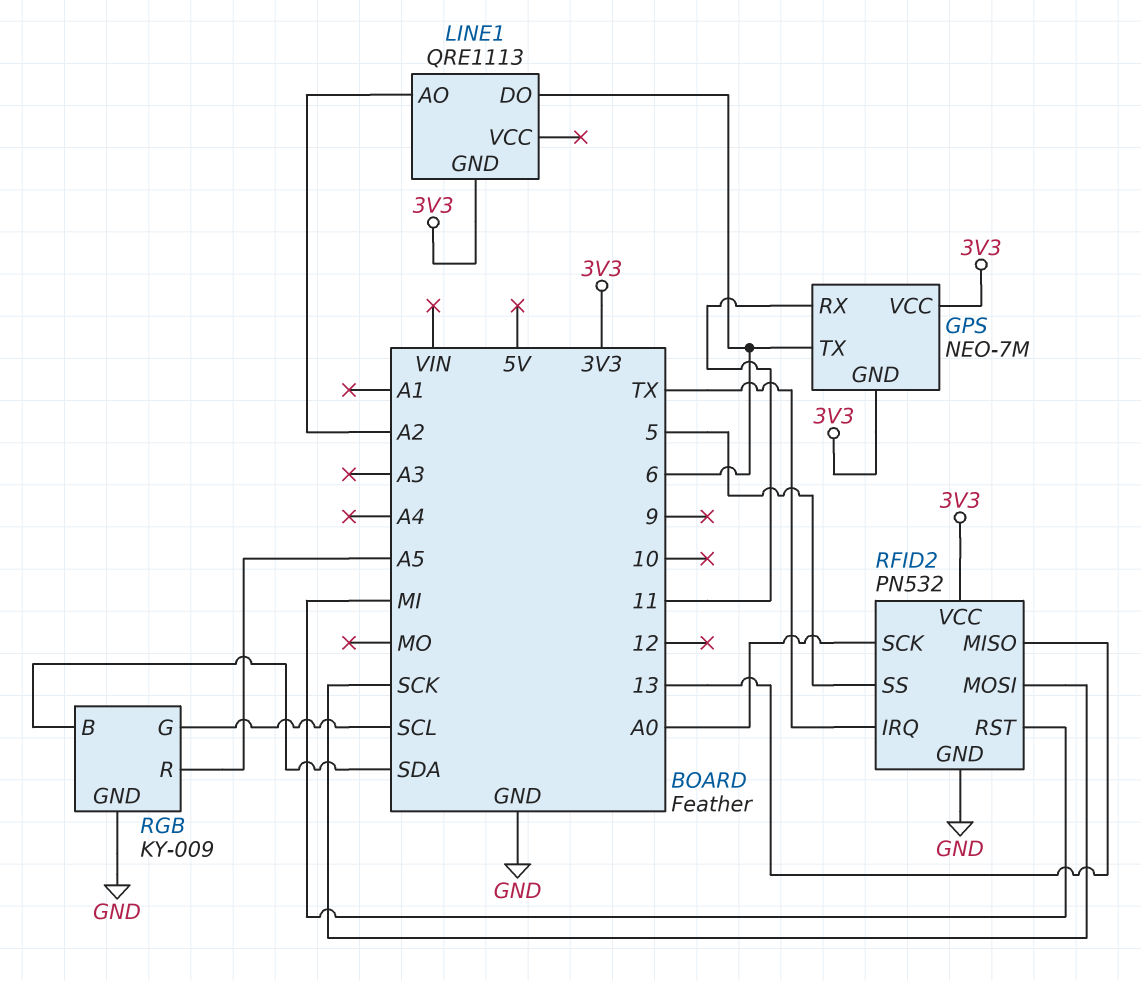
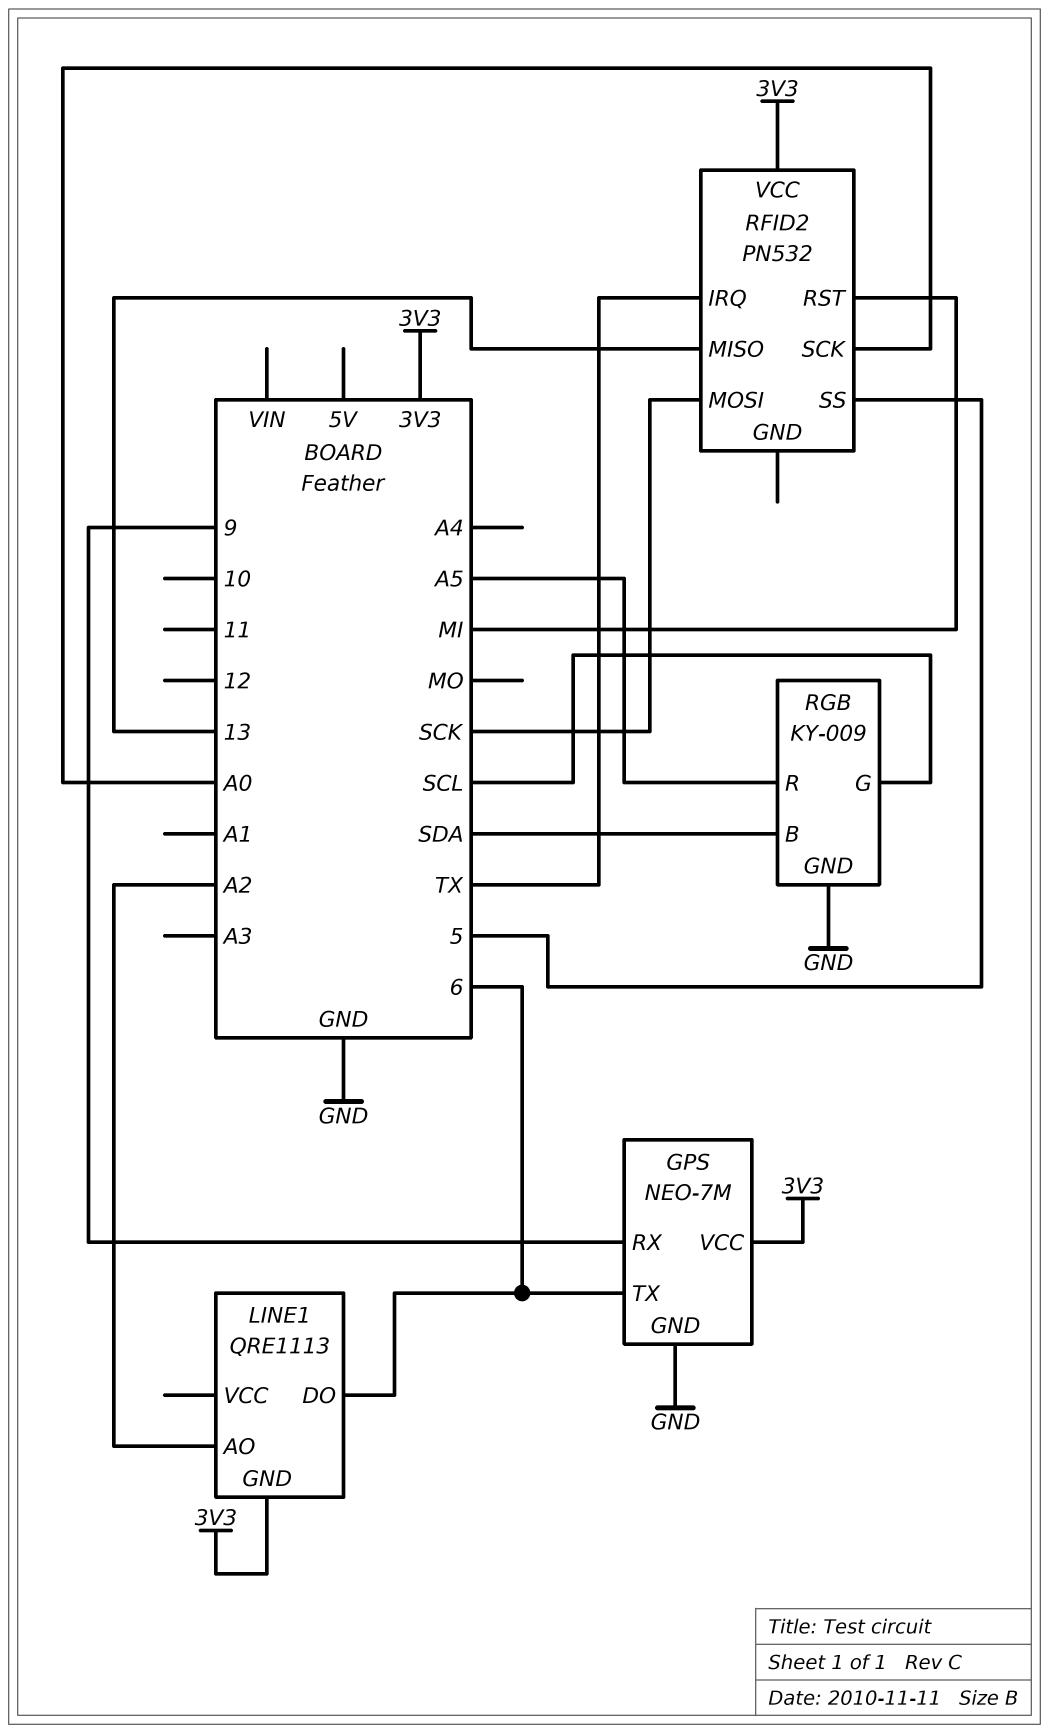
GPS pin GND: 3V3 -> GND
GPS pin RX: 11 -> 9
RFID2 pin GND: GND -> none

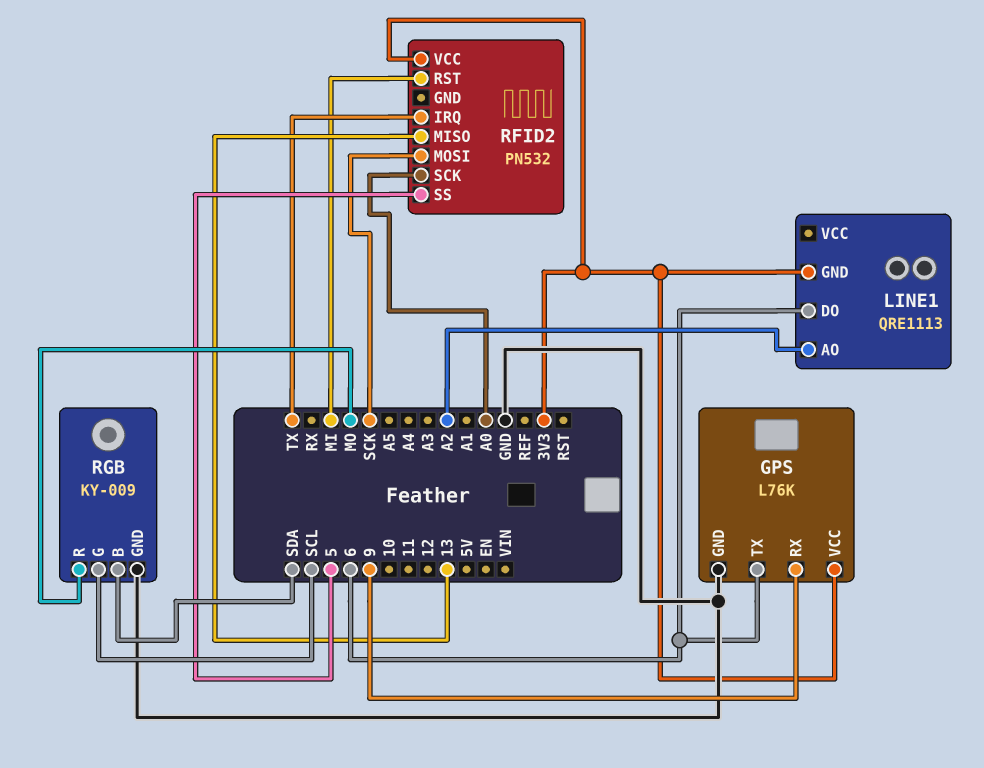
GPS: NEO-7M -> L76K
RGB pin R: A5 -> MO

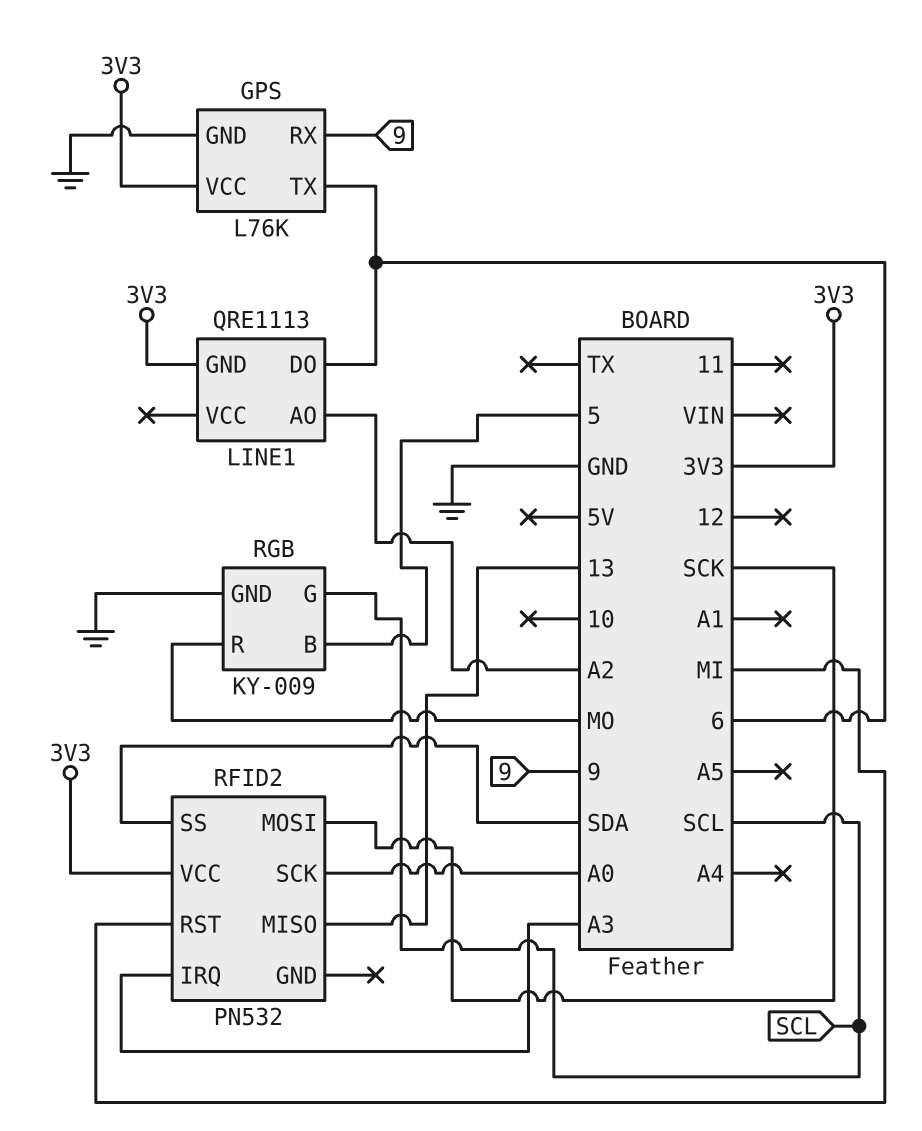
RFID2 pin IRQ: TX -> A3
RFID2 pin SS: 5 -> SDA
RGB pin B: SDA -> 5

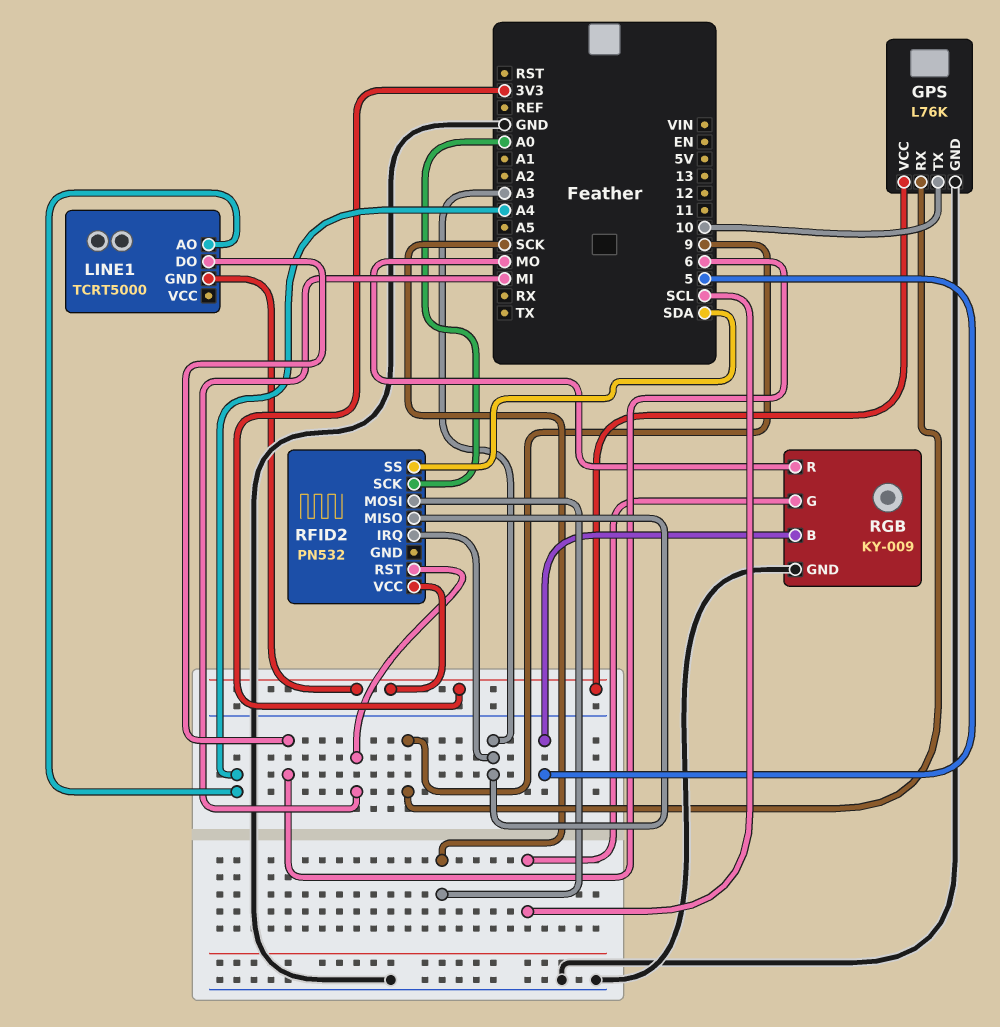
GPS pin TX: 6 -> 10
LINE1: QRE1113 -> TCRT5000
LINE1 pin AO: A2 -> A4
RFID2 pin MISO: 13 -> A3

